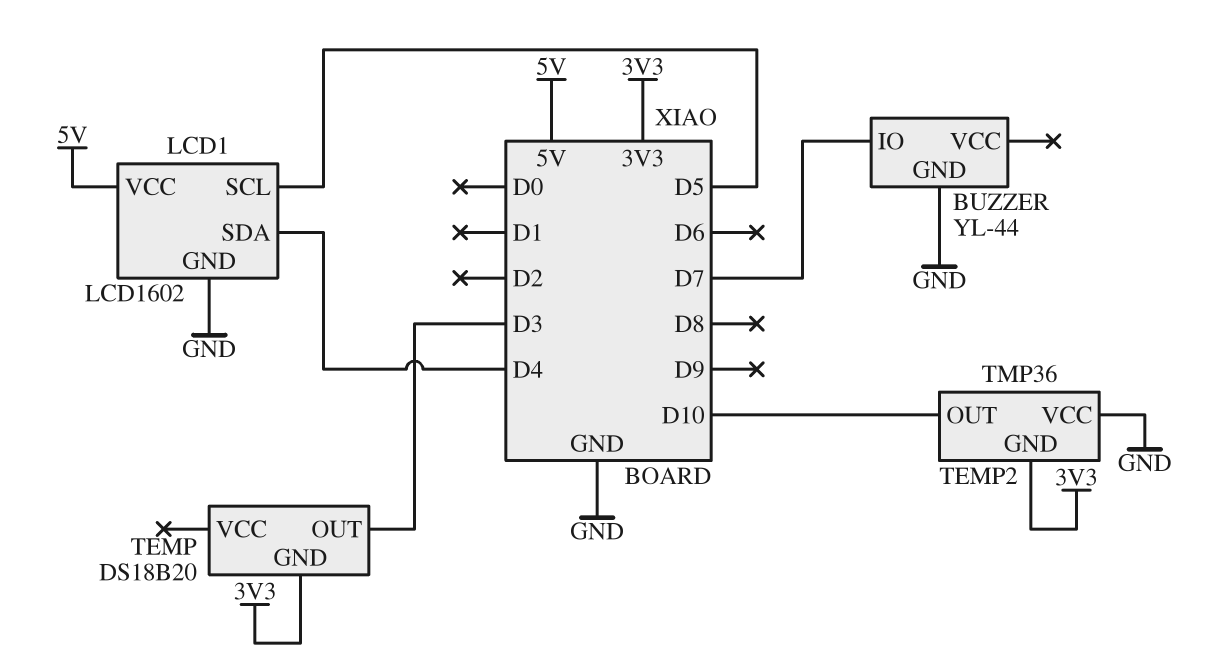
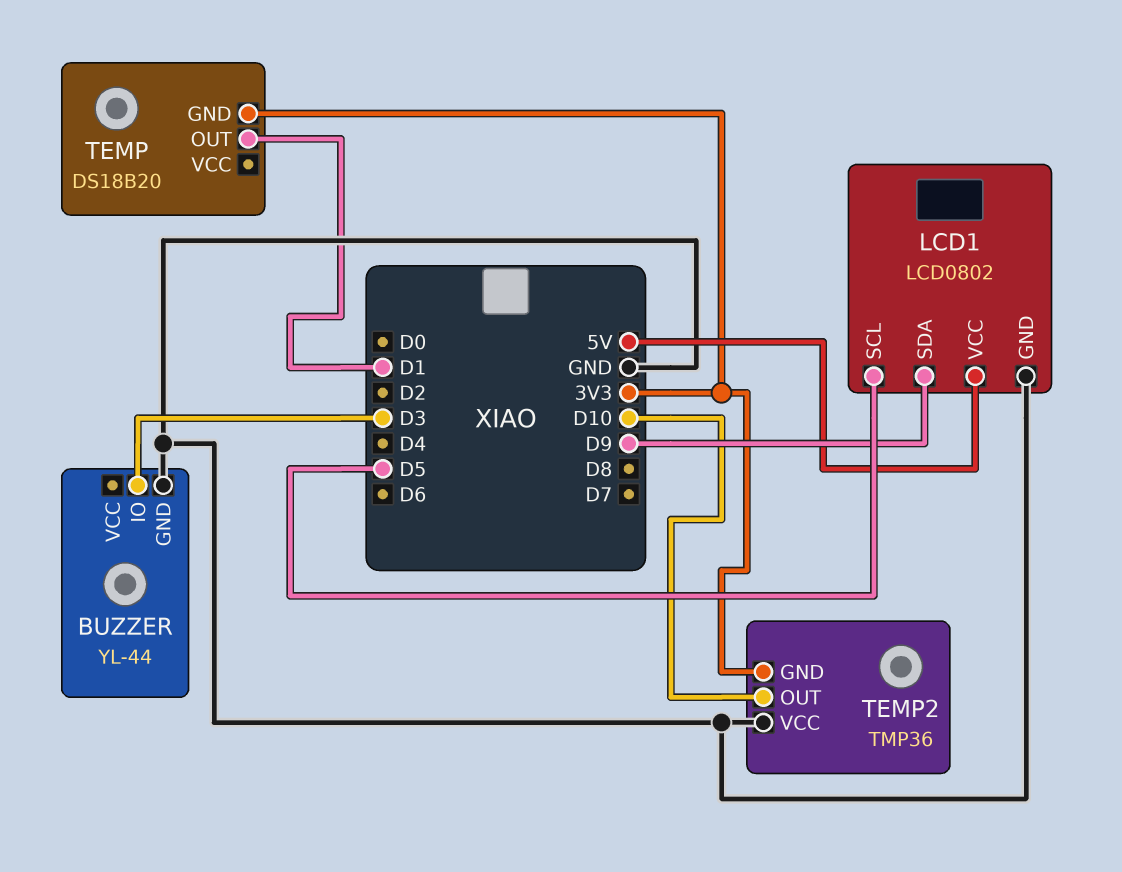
BUZZER pin IO: D7 -> D3
LCD1: LCD1602 -> LCD0802
LCD1 pin SDA: D4 -> D9
TEMP pin OUT: D3 -> D1

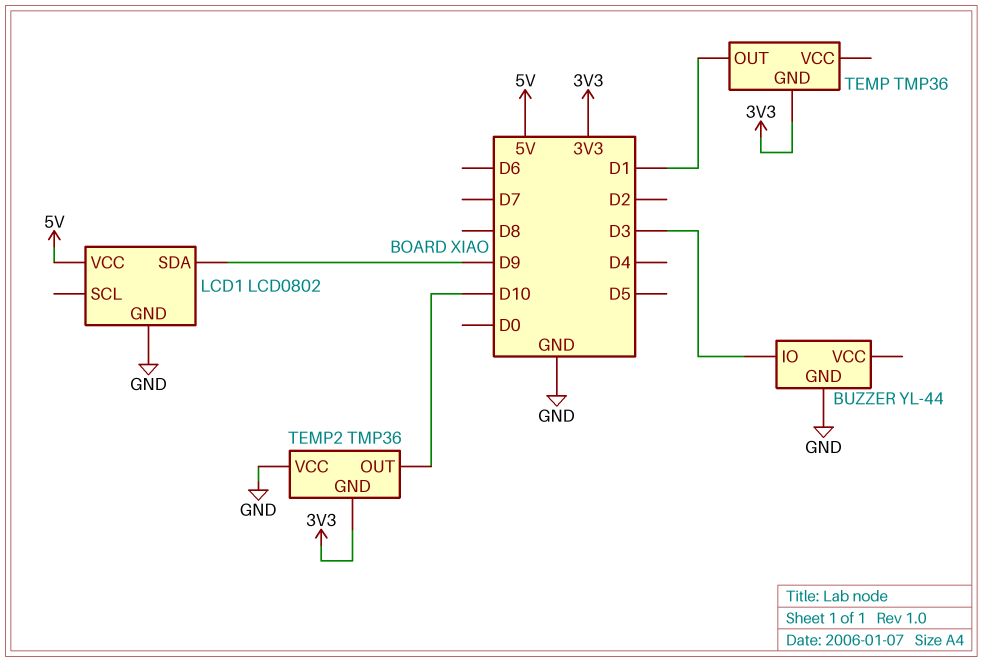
LCD1 pin SCL: D5 -> none
TEMP: DS18B20 -> TMP36

